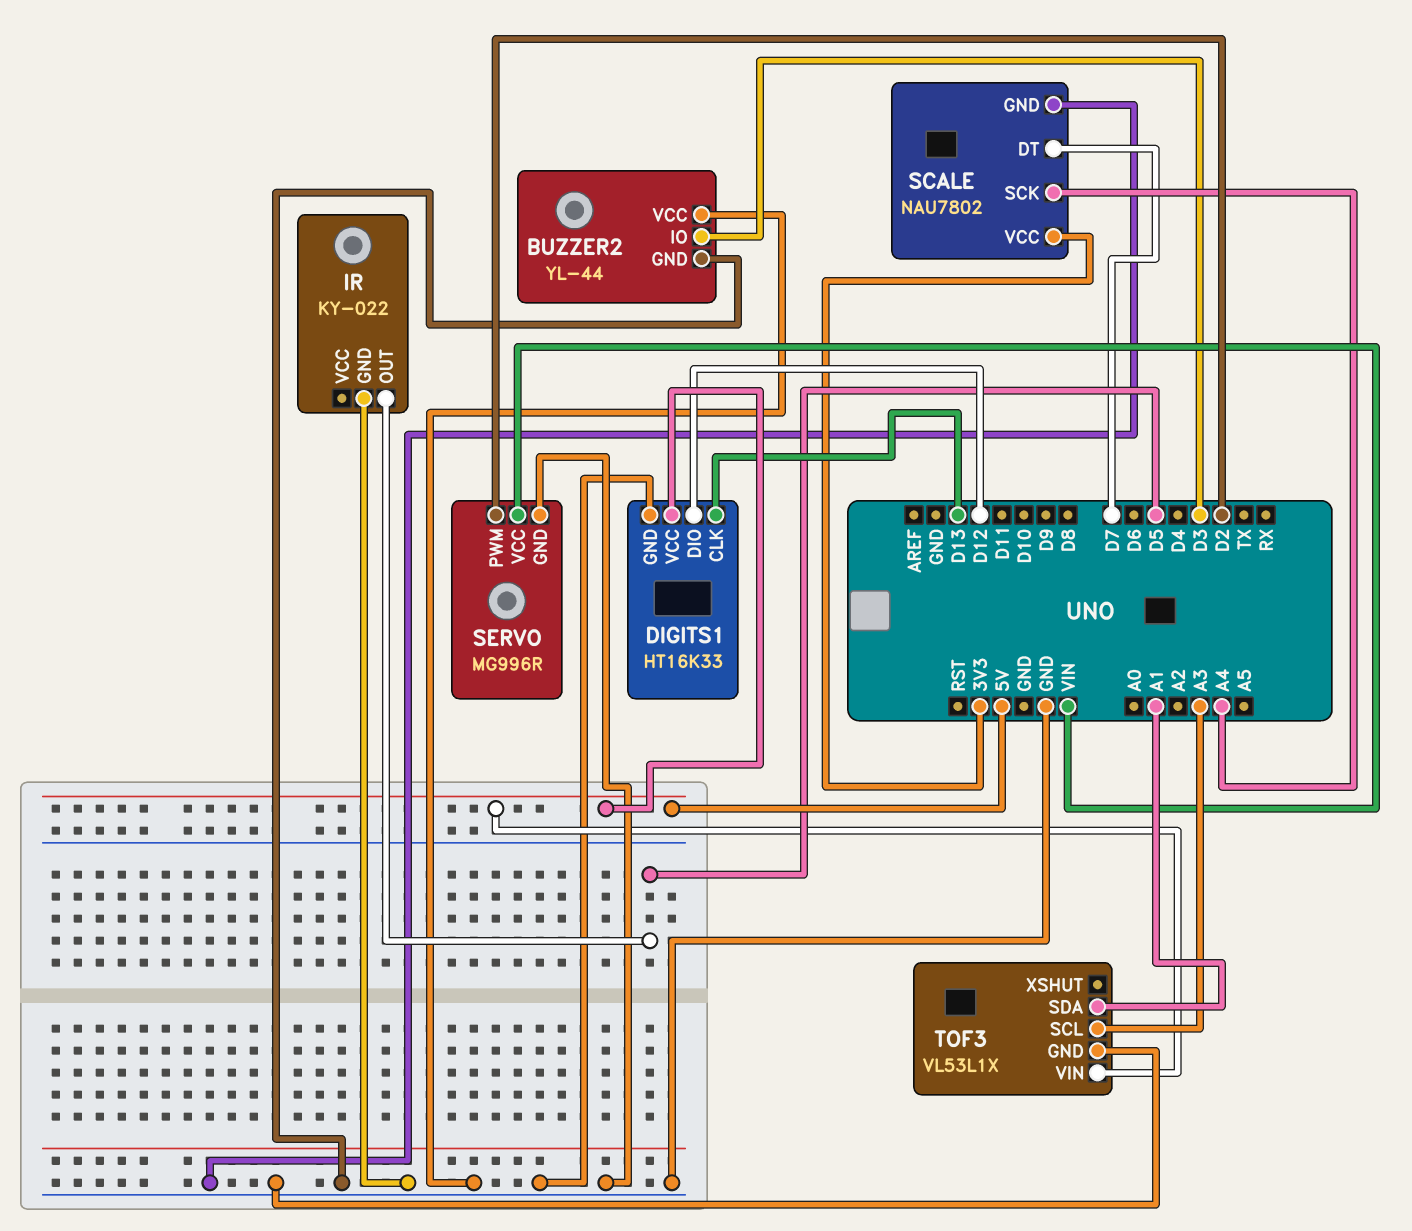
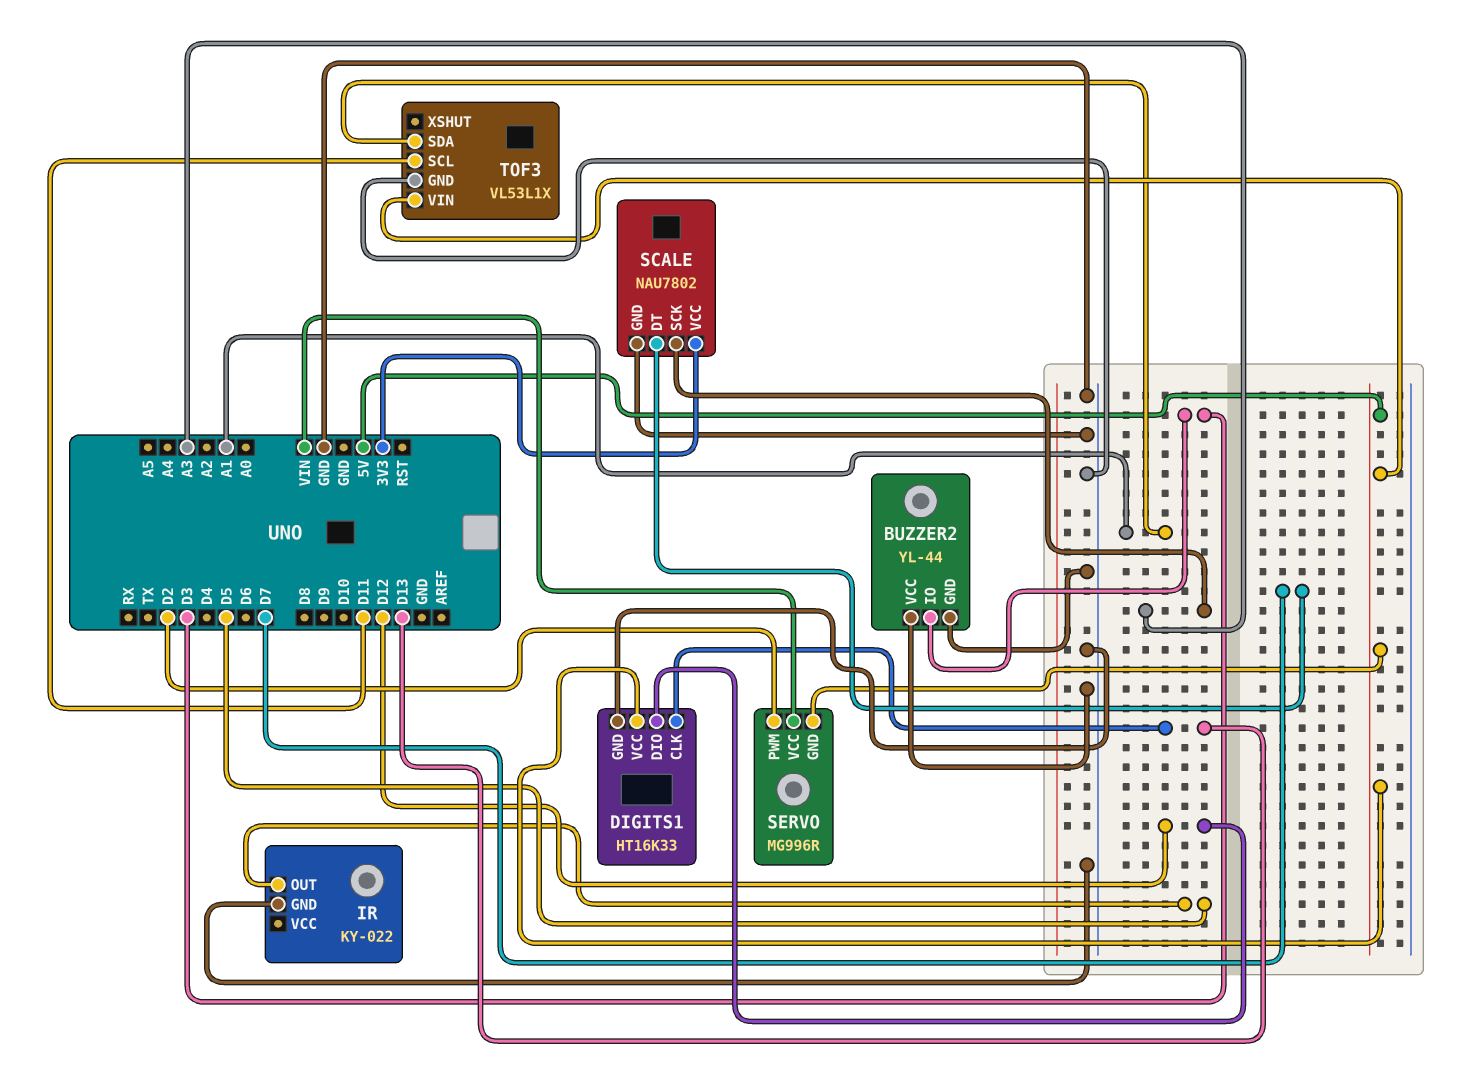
SCALE pin SCK: A4 -> A3
SERVO pin GND: GND -> 5V
TOF3 pin SCL: A3 -> D11

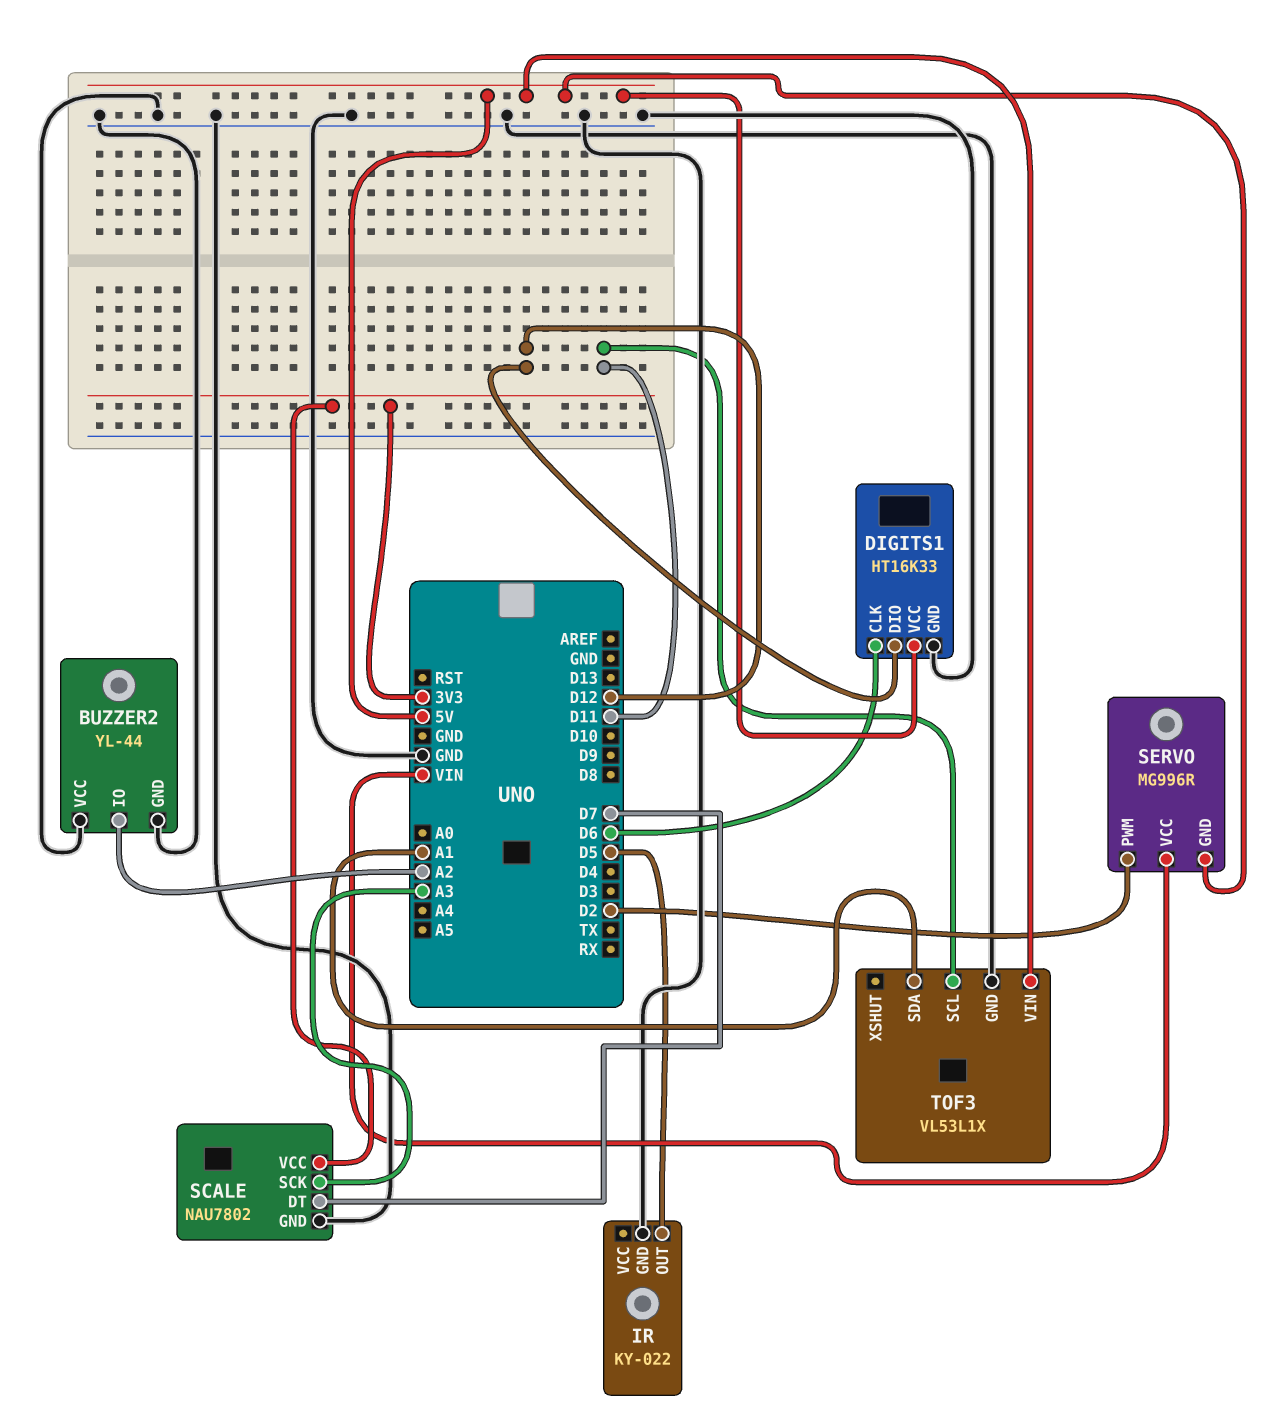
BUZZER2 pin IO: D3 -> A2
DIGITS1 pin CLK: D13 -> D6

